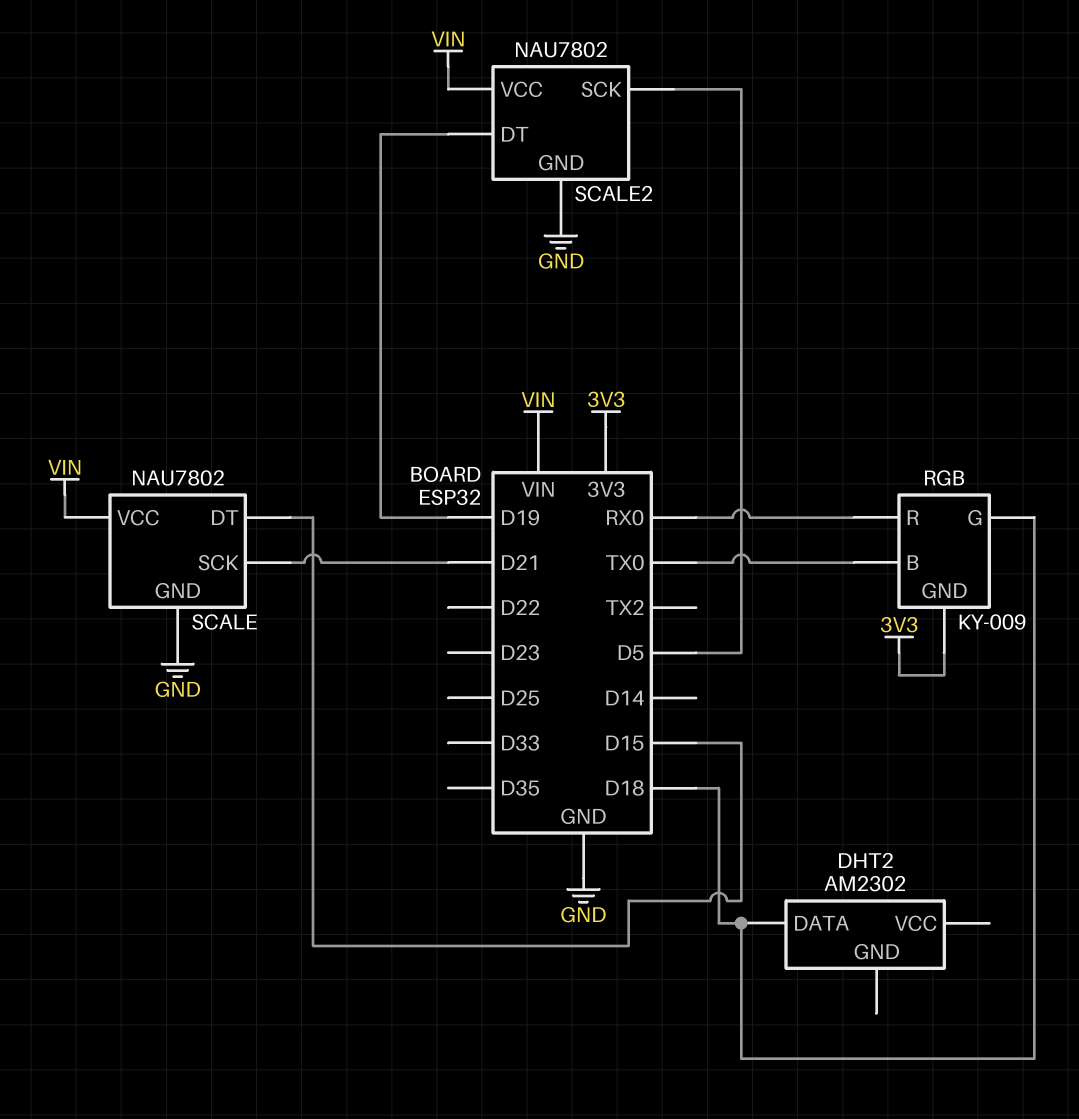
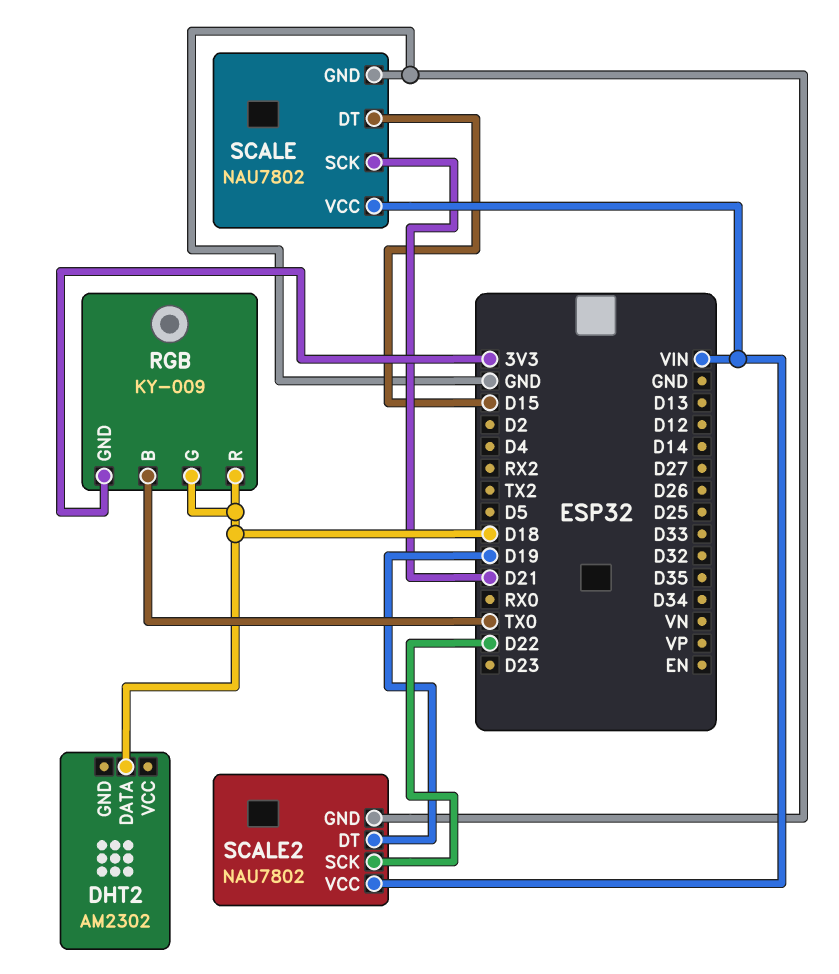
RGB pin R: RX0 -> D18
SCALE2 pin SCK: D5 -> D22

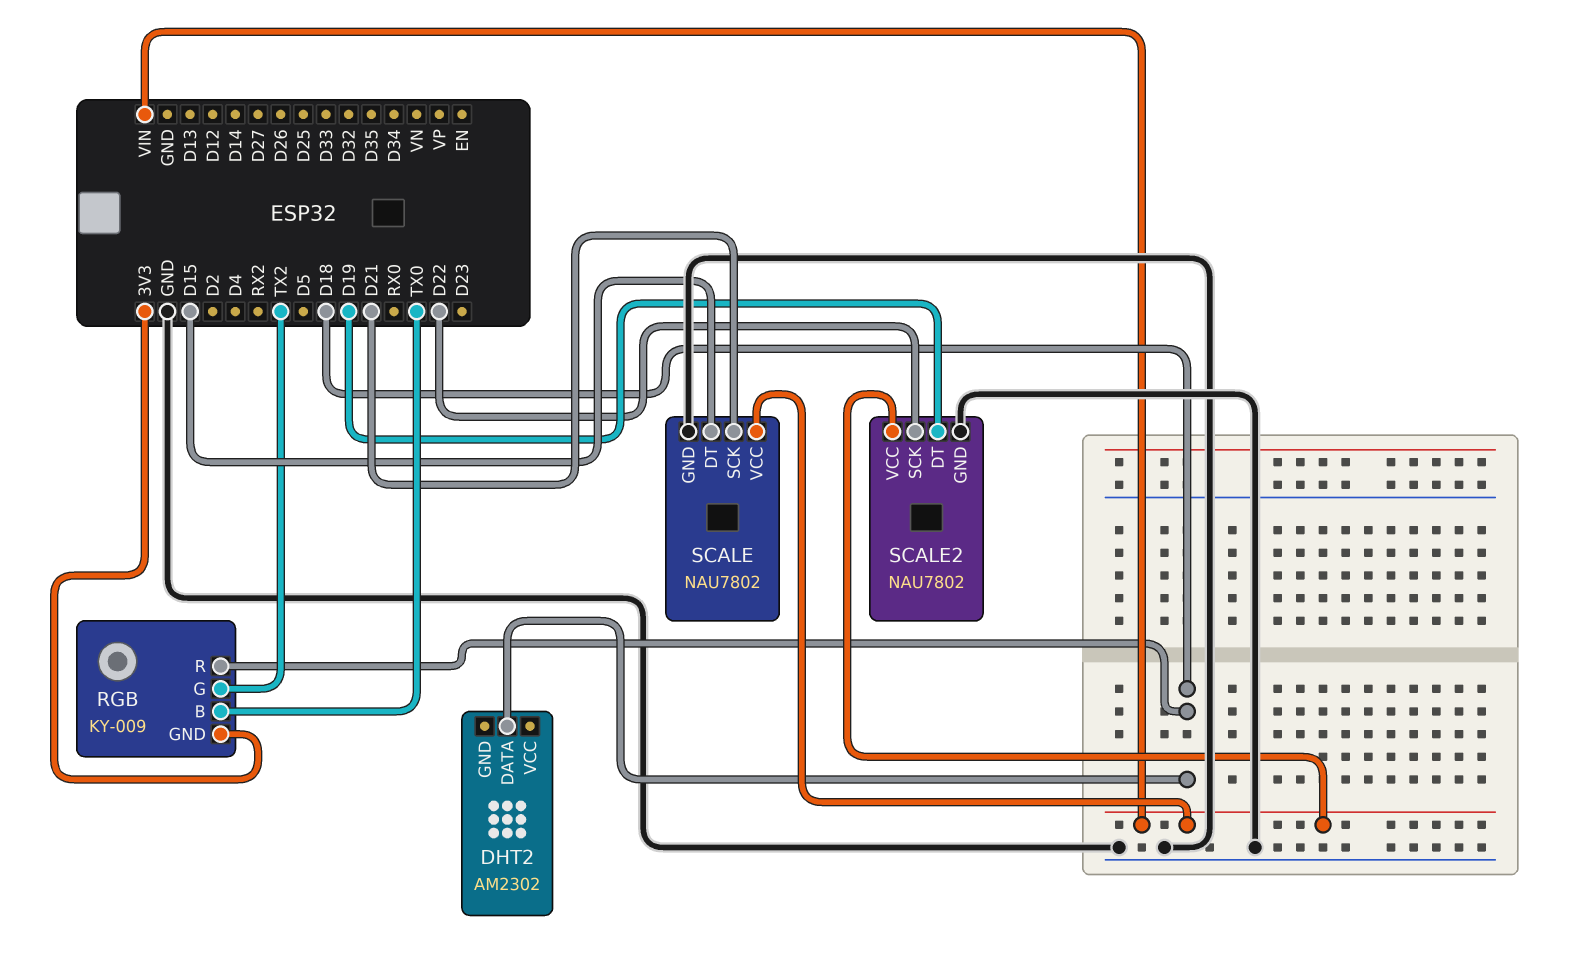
RGB pin G: D18 -> TX2

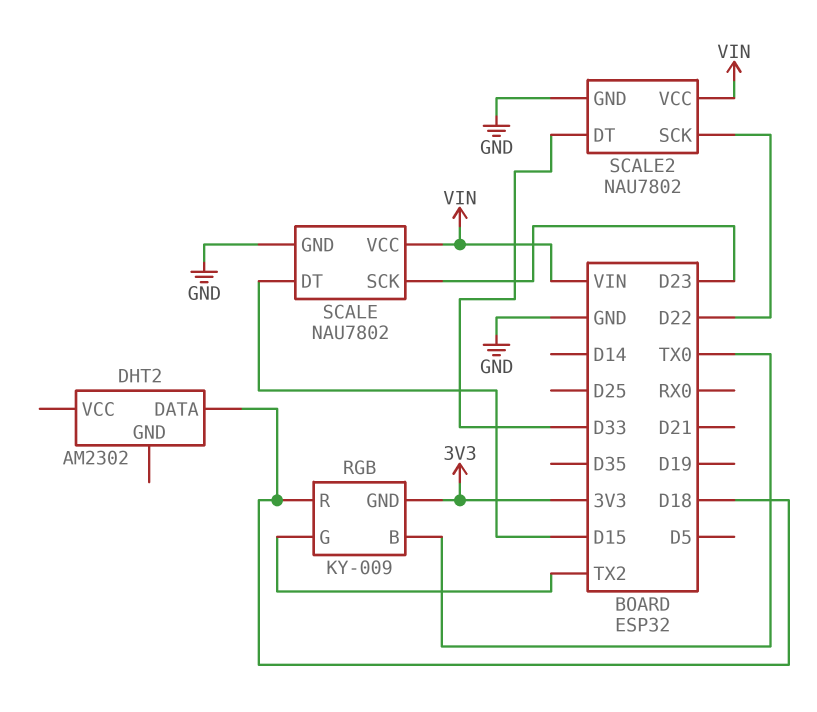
SCALE pin SCK: D21 -> D23
SCALE2 pin DT: D19 -> D33

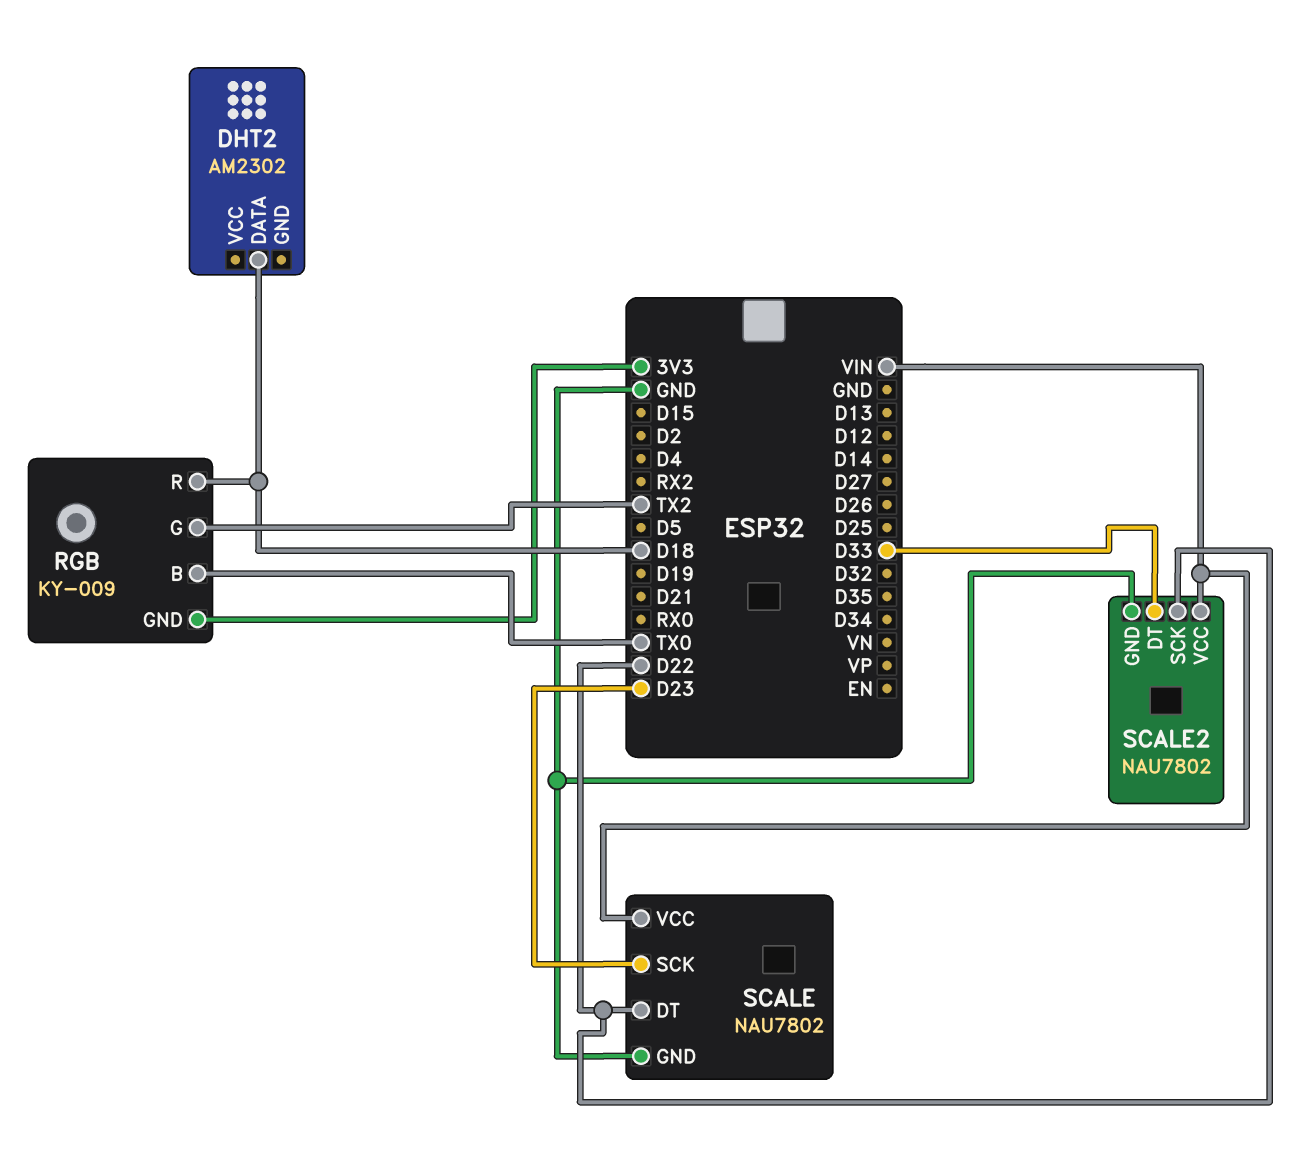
SCALE pin DT: D15 -> D22

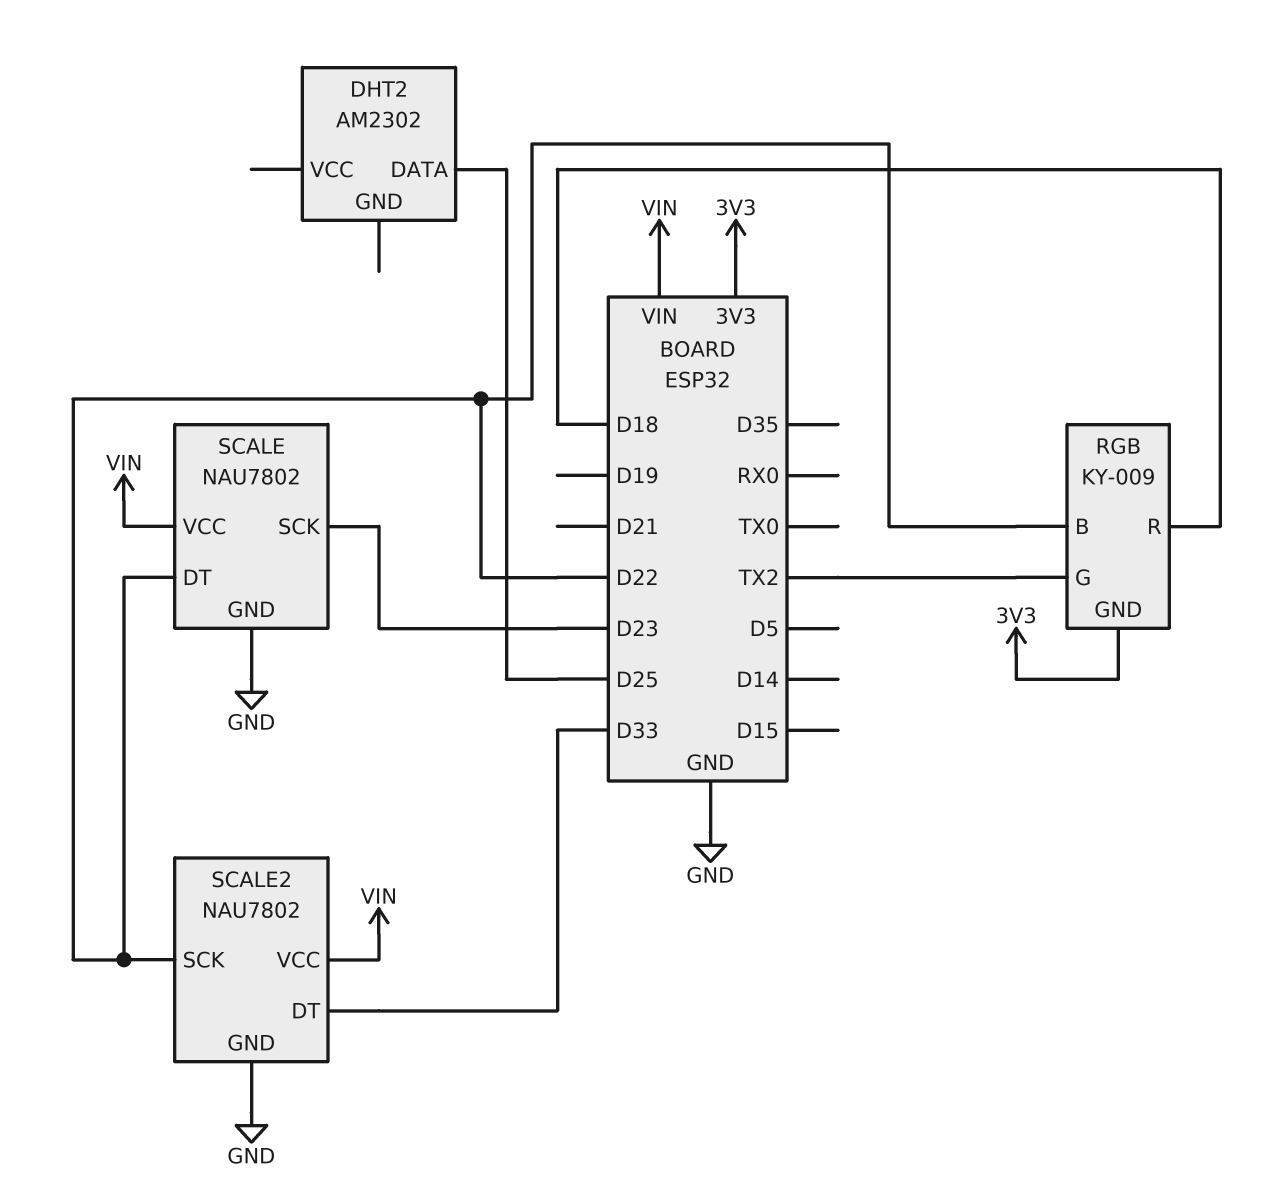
DHT2 pin DATA: D18 -> D25
RGB pin B: TX0 -> D22

